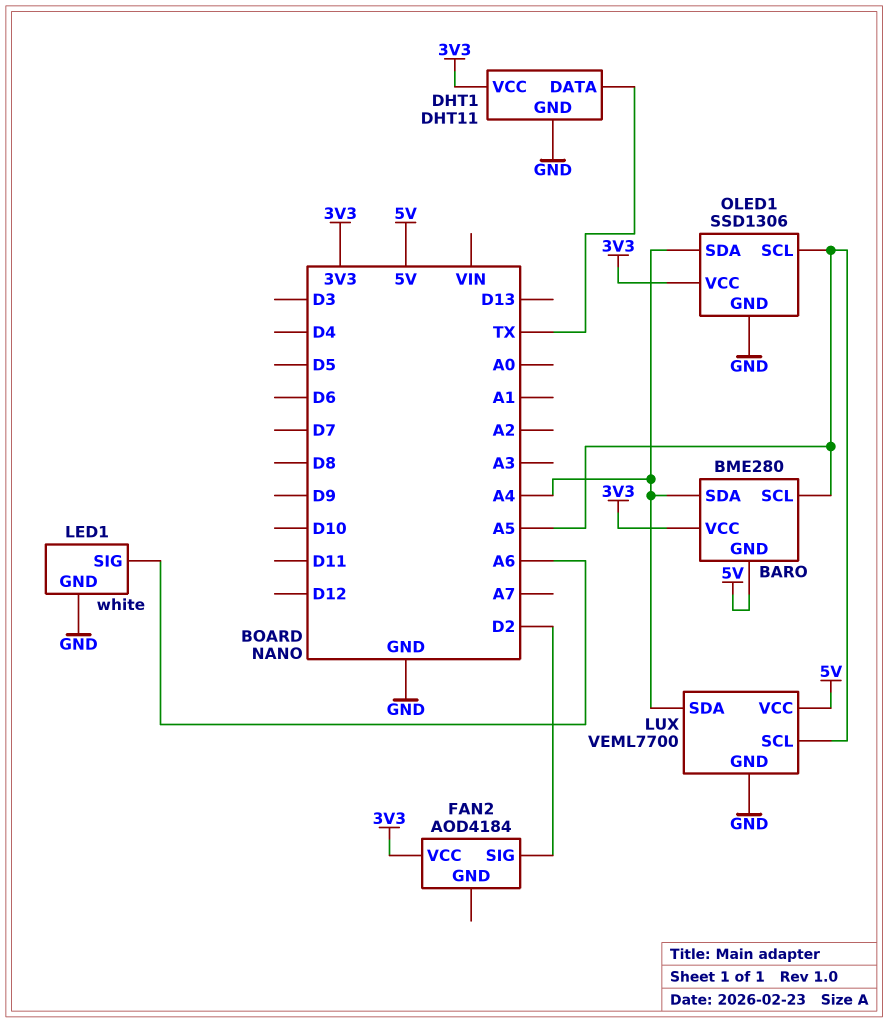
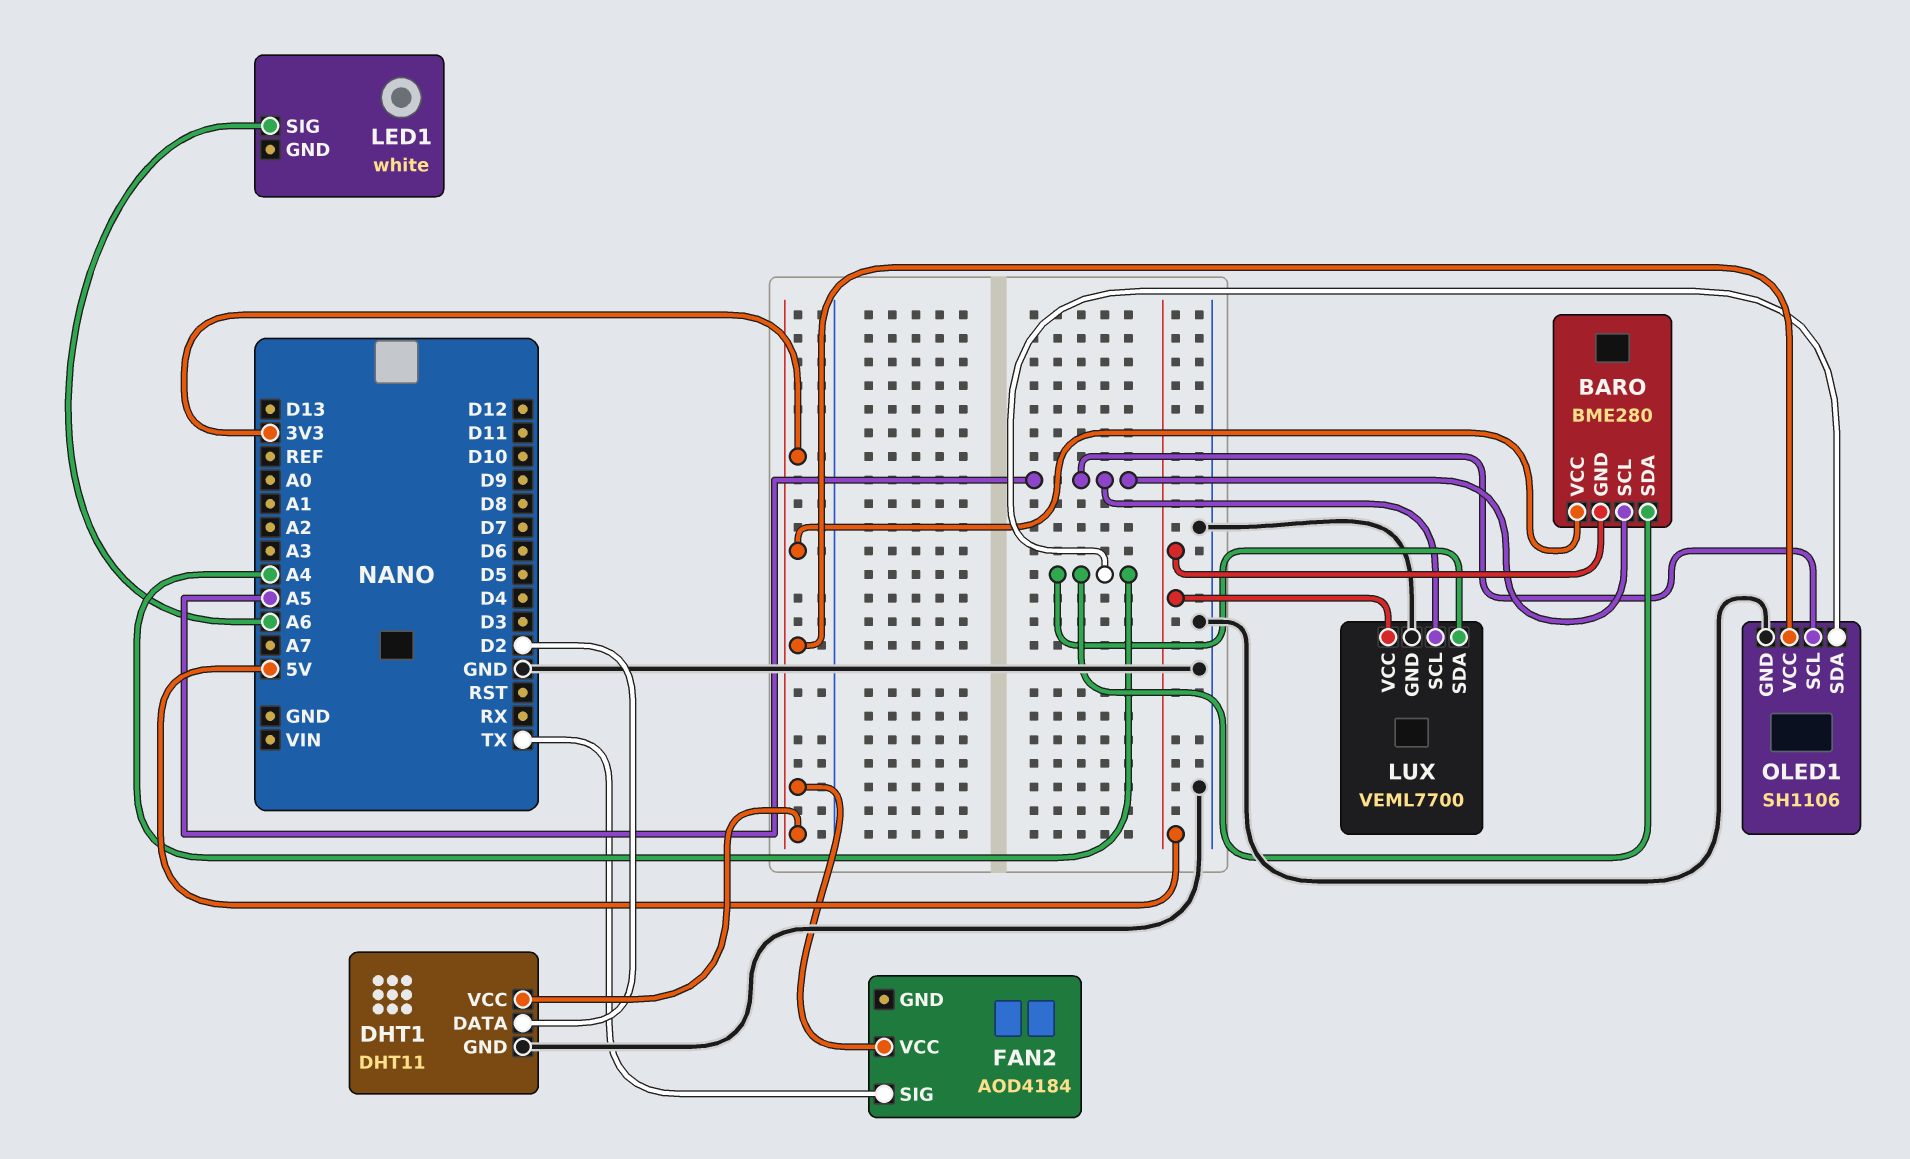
DHT1 pin DATA: TX -> D2
FAN2 pin SIG: D2 -> TX
LED1 pin GND: GND -> none
OLED1: SSD1306 -> SH1106

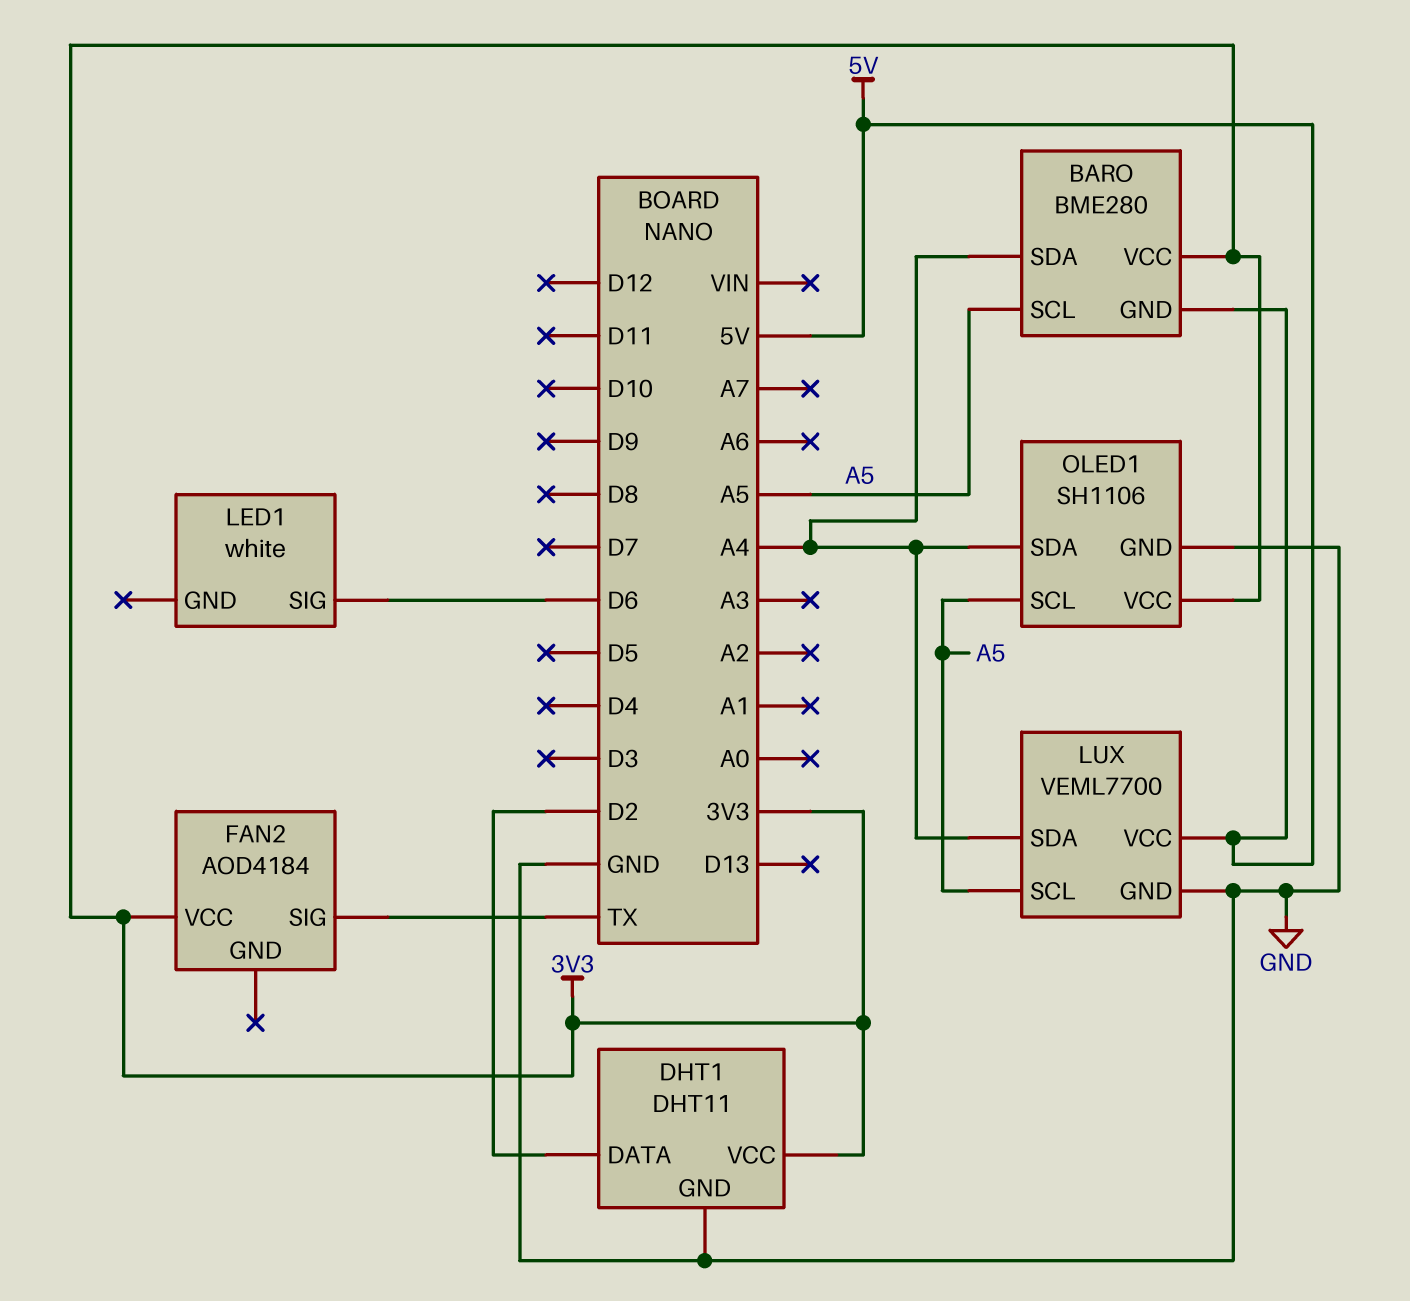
LED1 pin SIG: A6 -> D6

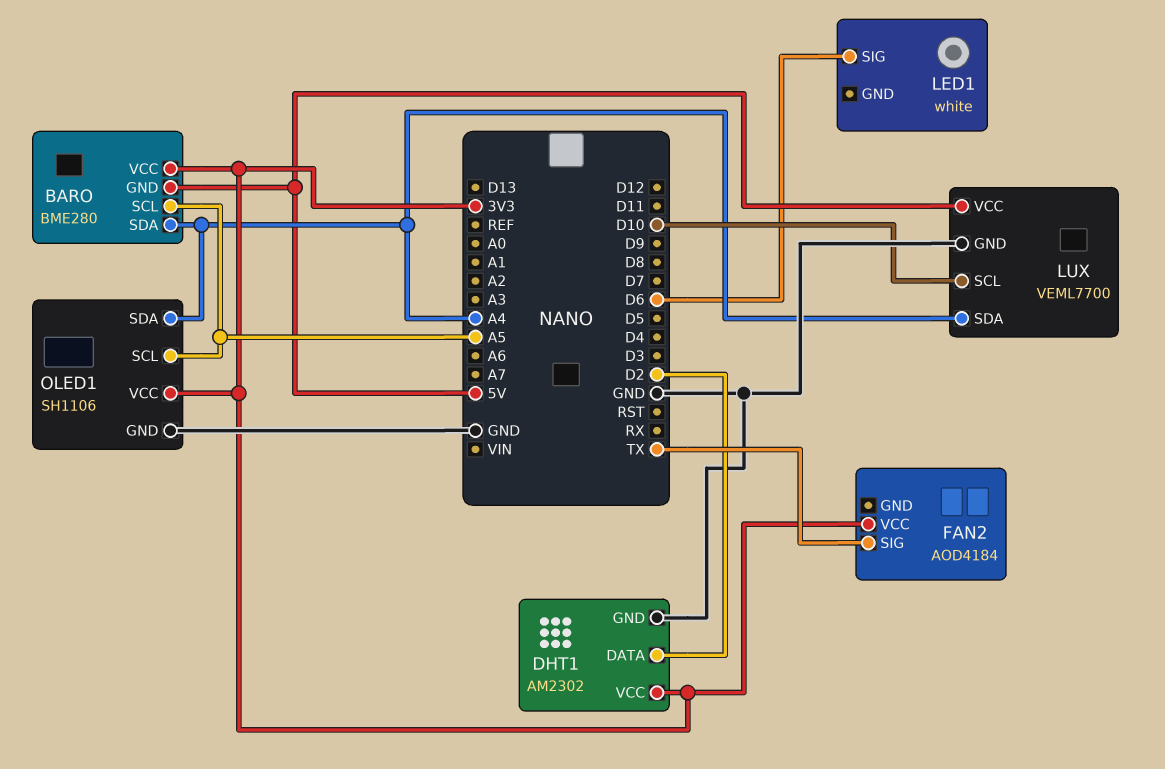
DHT1: DHT11 -> AM2302
LUX pin SCL: A5 -> D10

